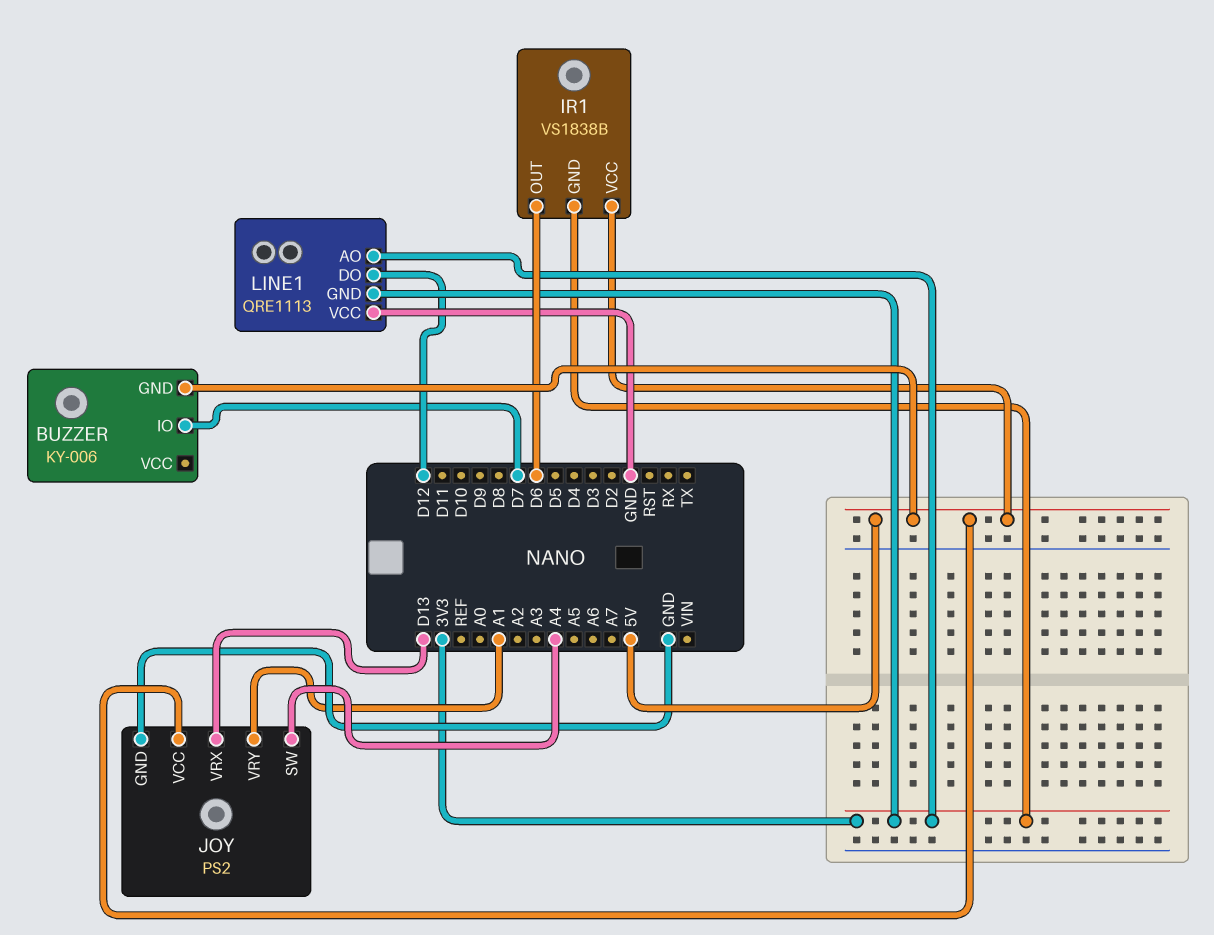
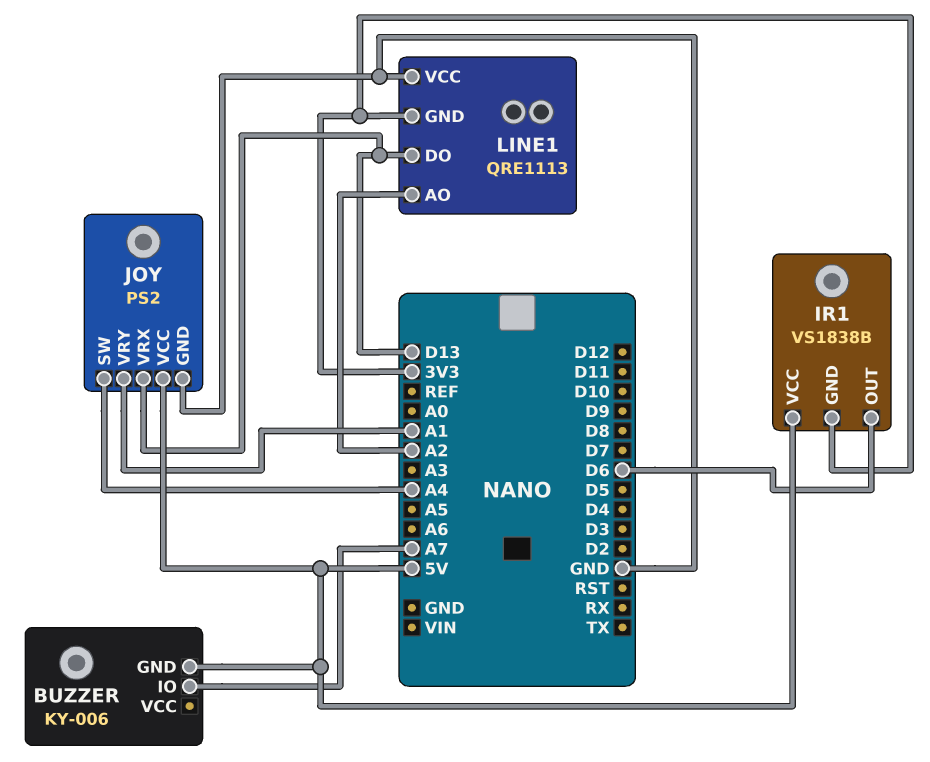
BUZZER pin IO: D7 -> A7
LINE1 pin AO: 3V3 -> A2
LINE1 pin DO: D12 -> D13

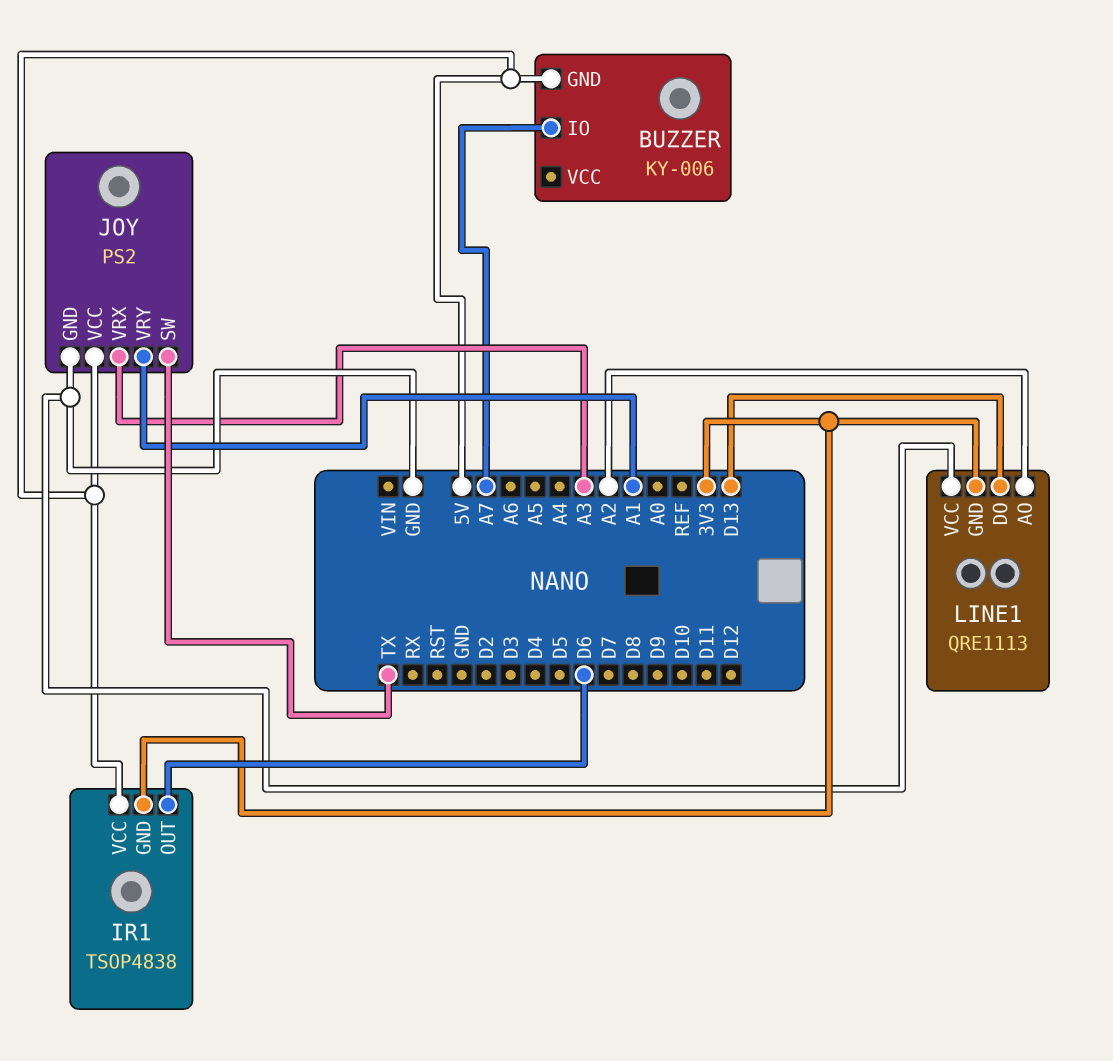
IR1: VS1838B -> TSOP4838
JOY pin SW: A4 -> TX
JOY pin VRX: D13 -> A3

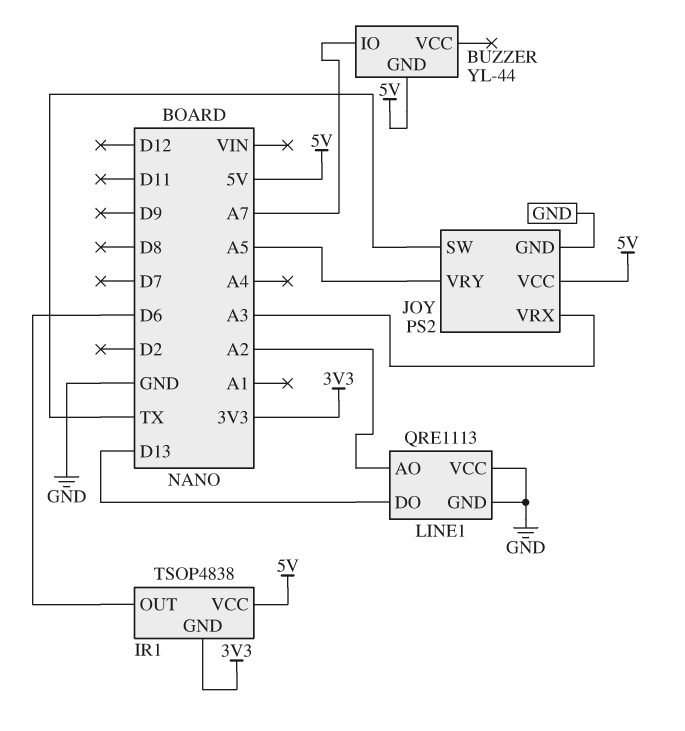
BUZZER: KY-006 -> YL-44
JOY pin VRY: A1 -> A5
LINE1 pin GND: 3V3 -> GND

